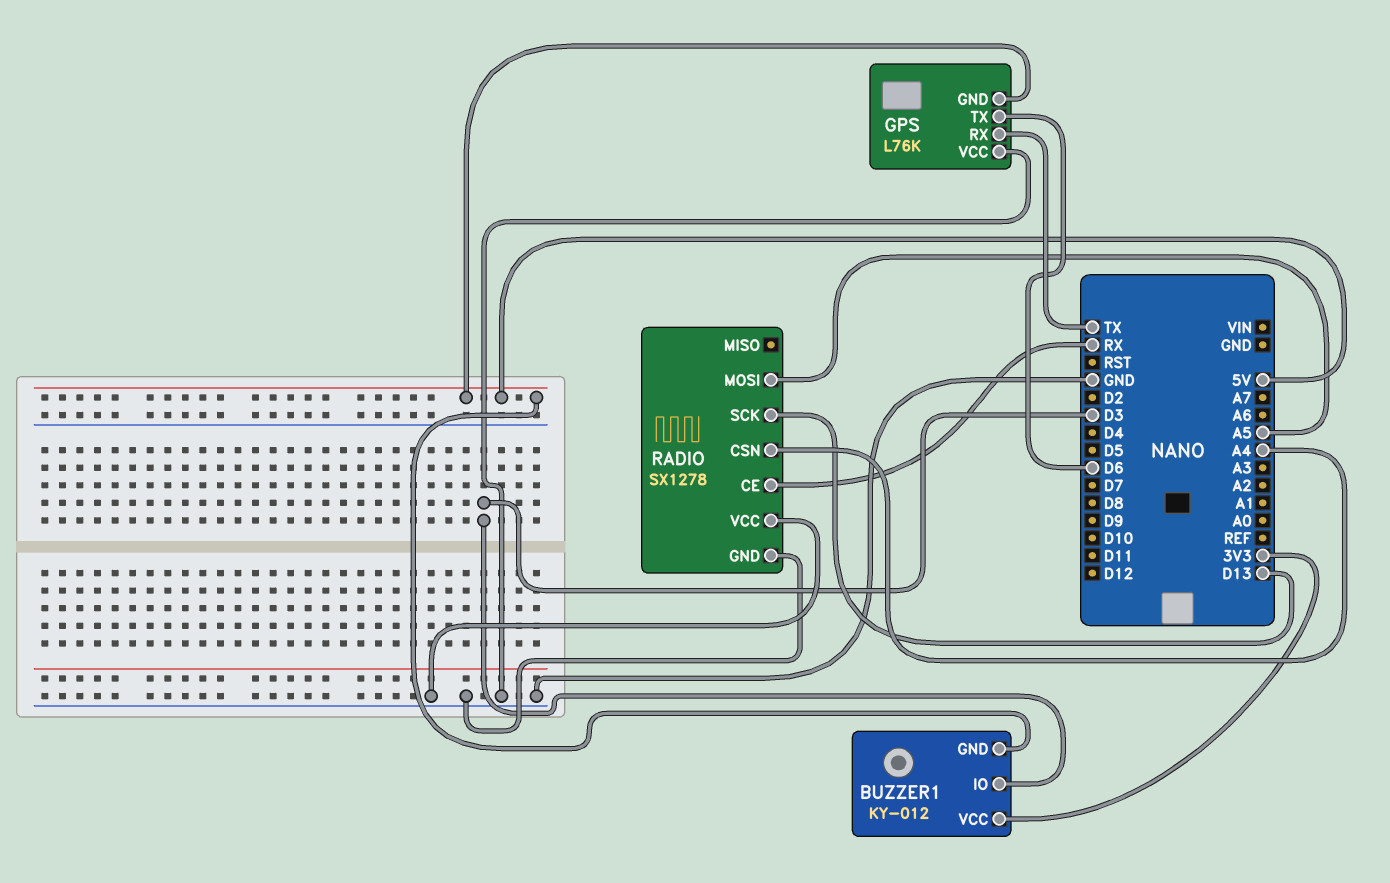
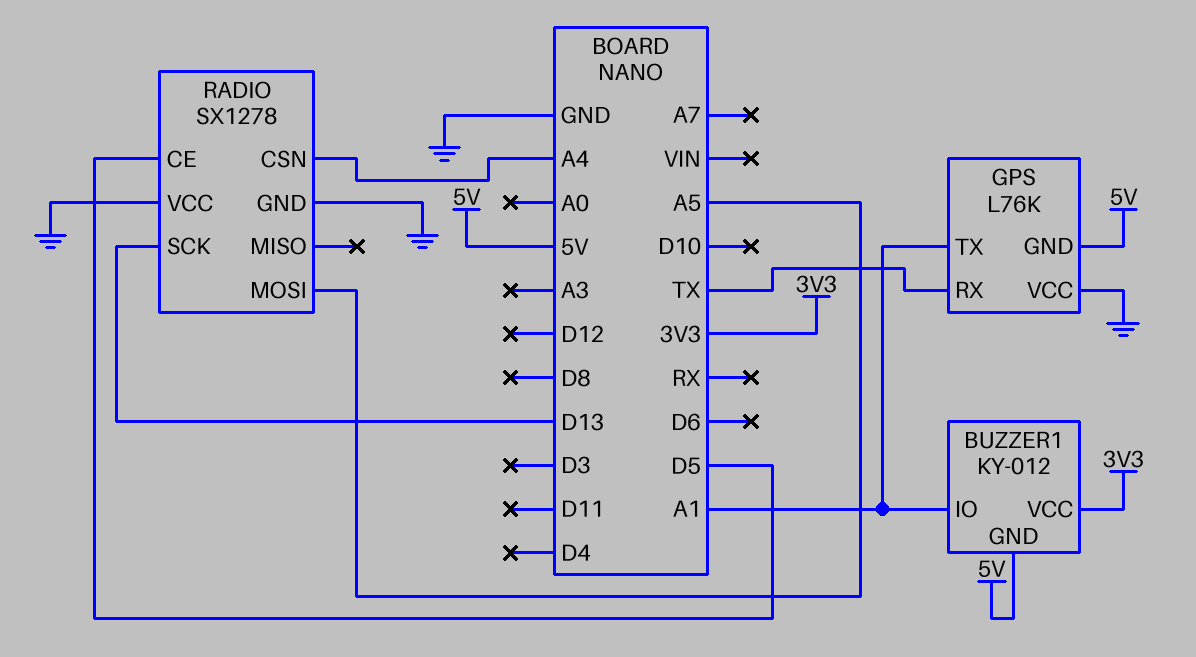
BUZZER1 pin IO: D3 -> A1
GPS pin TX: D6 -> A1
RADIO pin CE: RX -> D5

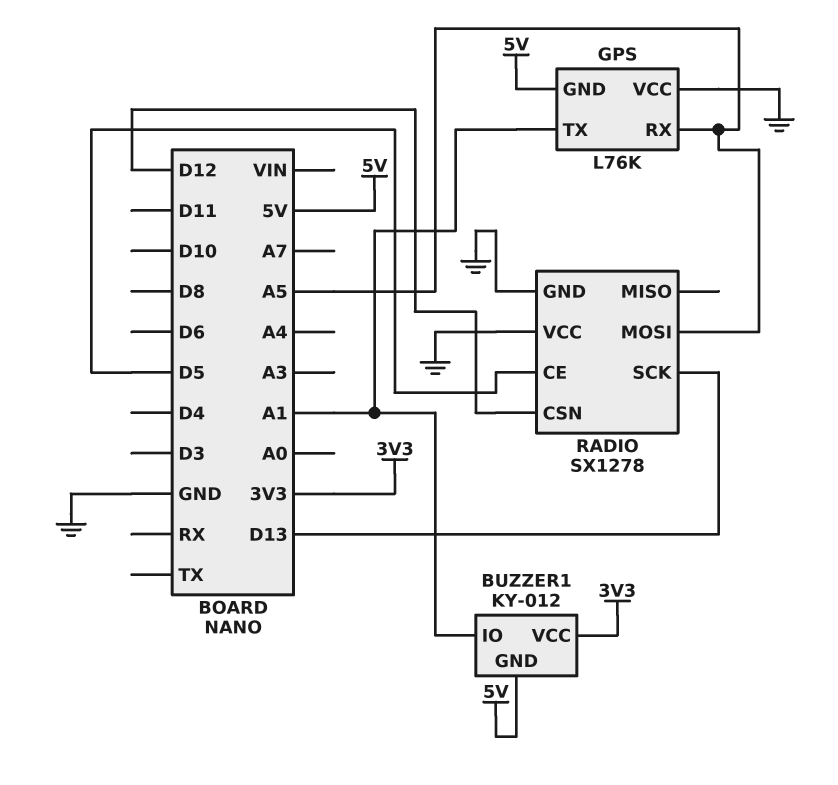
GPS pin RX: TX -> A5
RADIO pin CSN: A4 -> D12

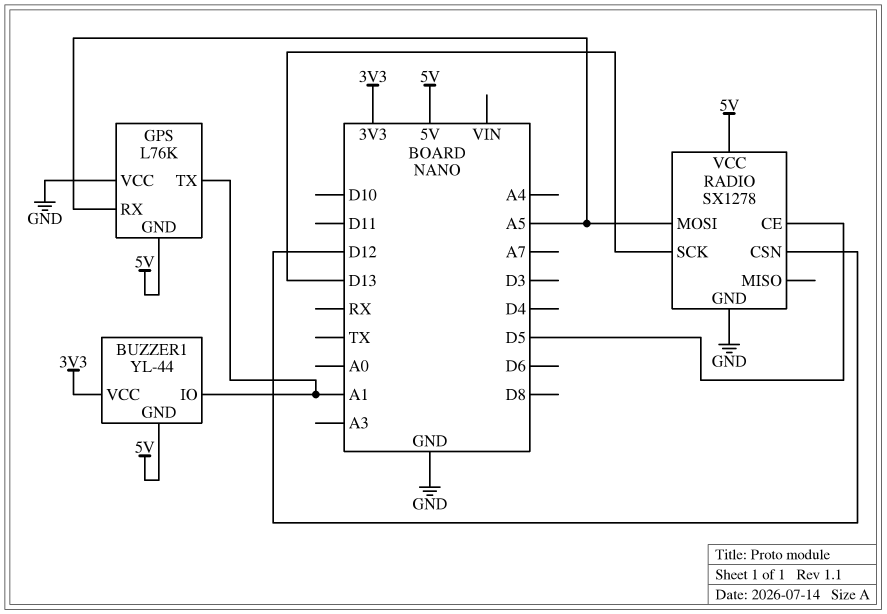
BUZZER1: KY-012 -> YL-44
RADIO pin VCC: GND -> 5V

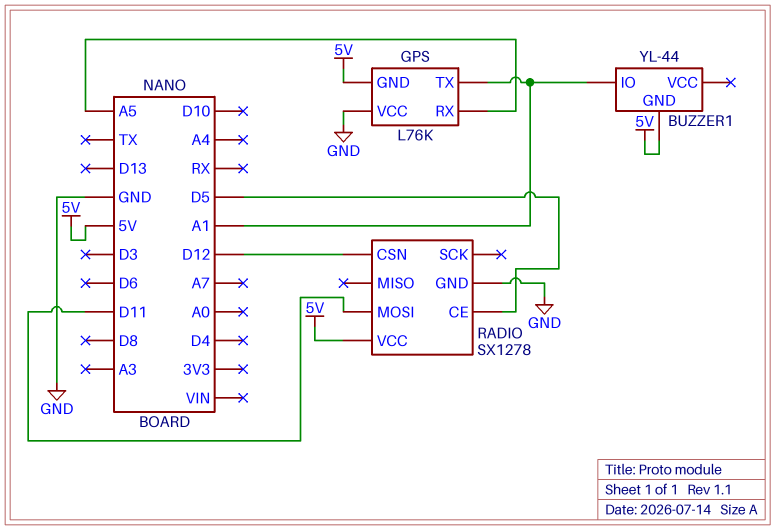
BUZZER1 pin VCC: 3V3 -> none
RADIO pin MOSI: A5 -> D11
RADIO pin SCK: D13 -> none

